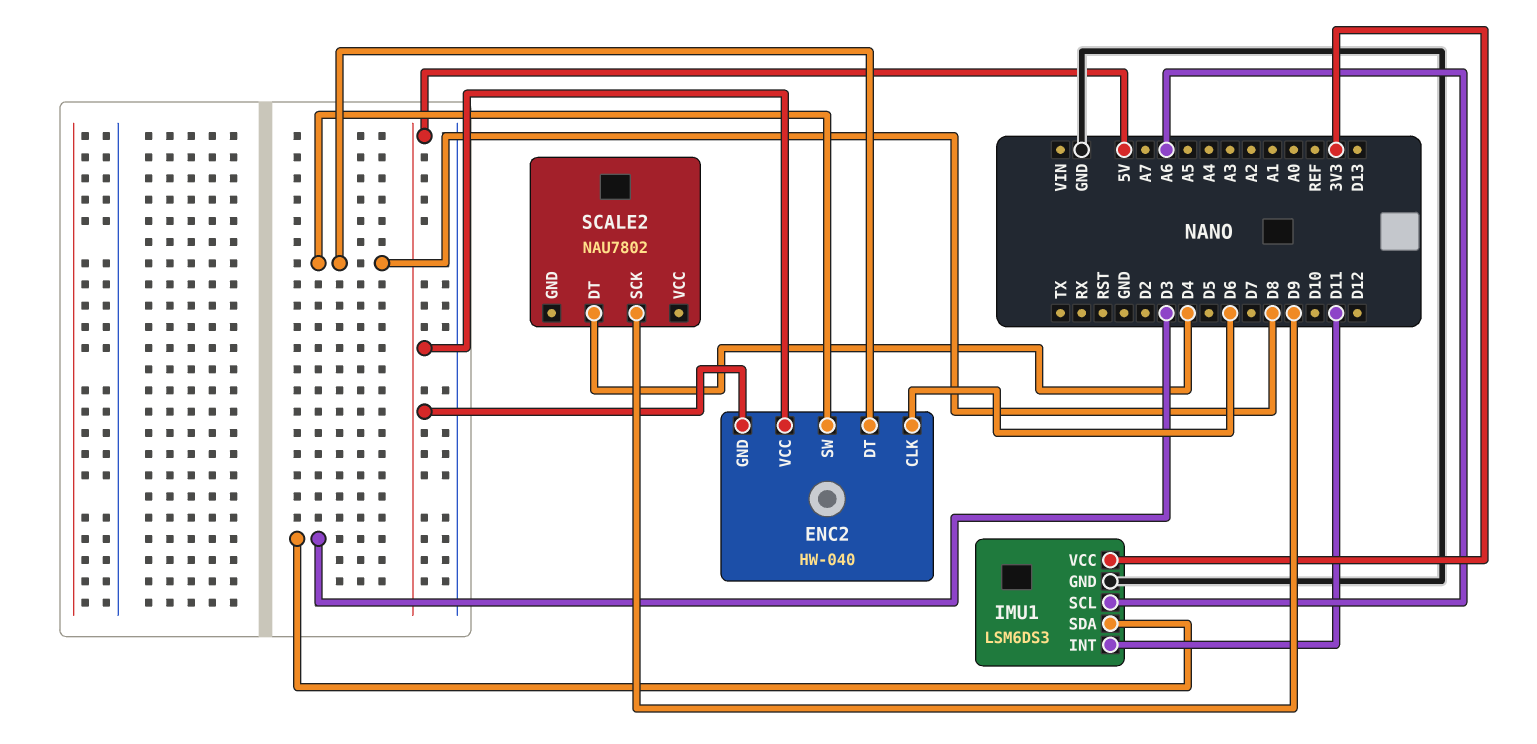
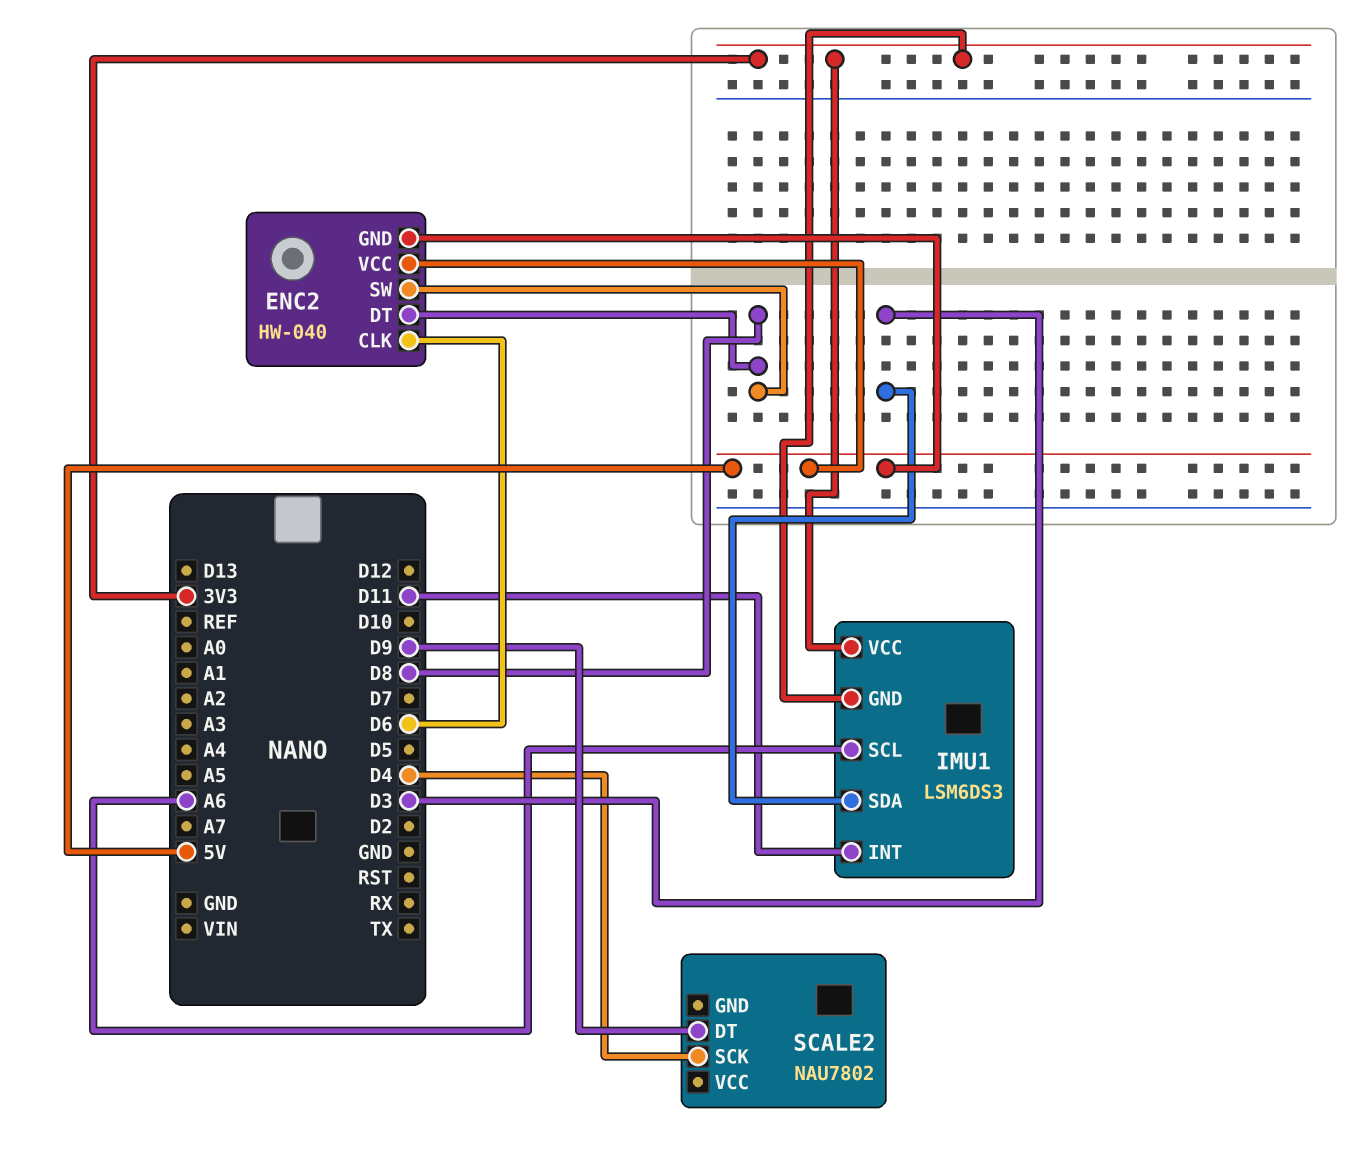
IMU1 pin GND: GND -> 3V3
SCALE2 pin DT: D4 -> D9
SCALE2 pin SCK: D9 -> D4

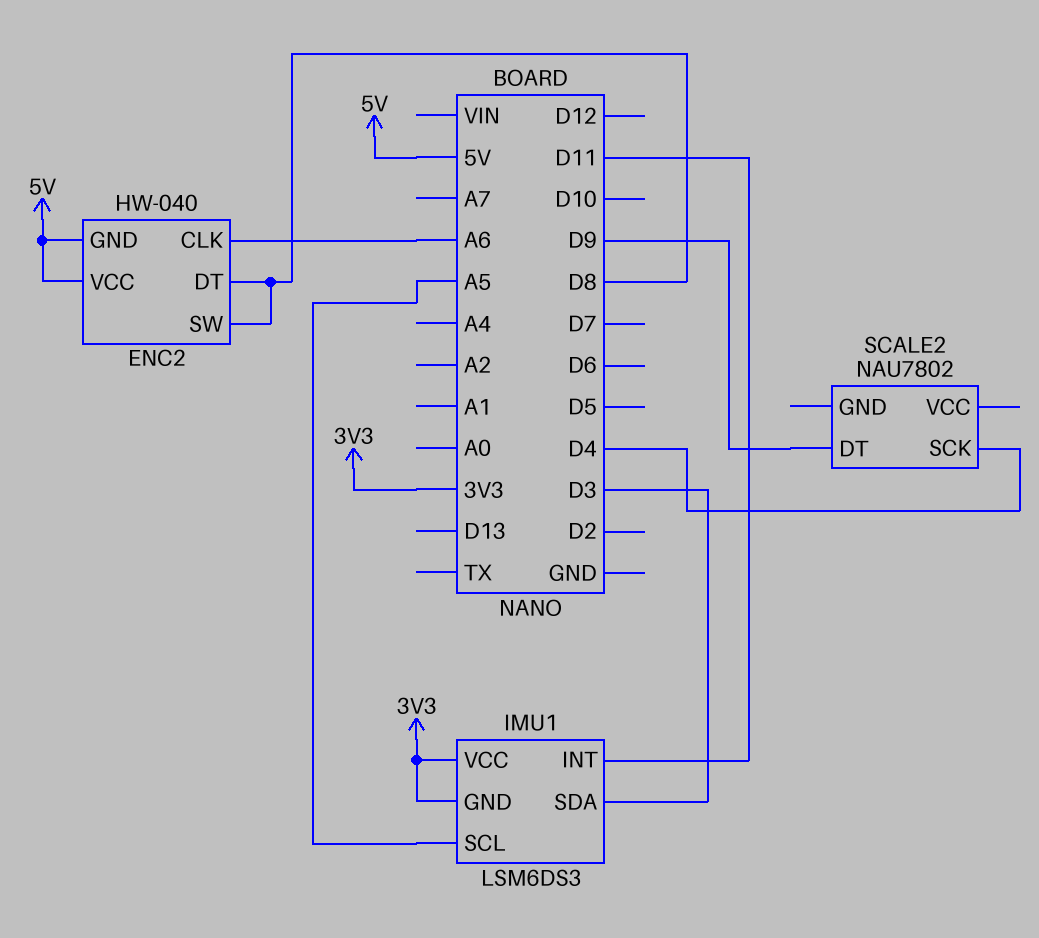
ENC2 pin CLK: D6 -> A6
IMU1 pin SCL: A6 -> A5

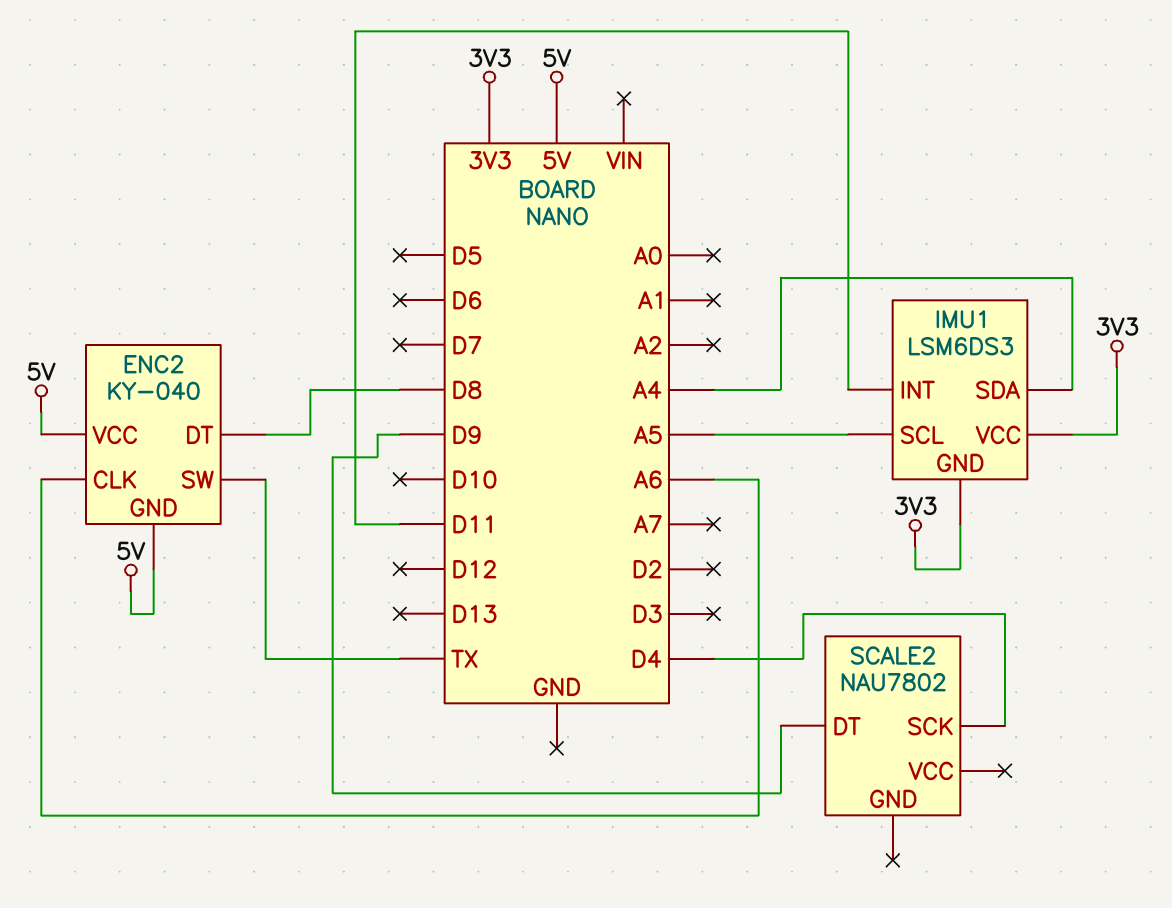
ENC2: HW-040 -> KY-040
ENC2 pin SW: D8 -> TX
IMU1 pin SDA: D3 -> A4

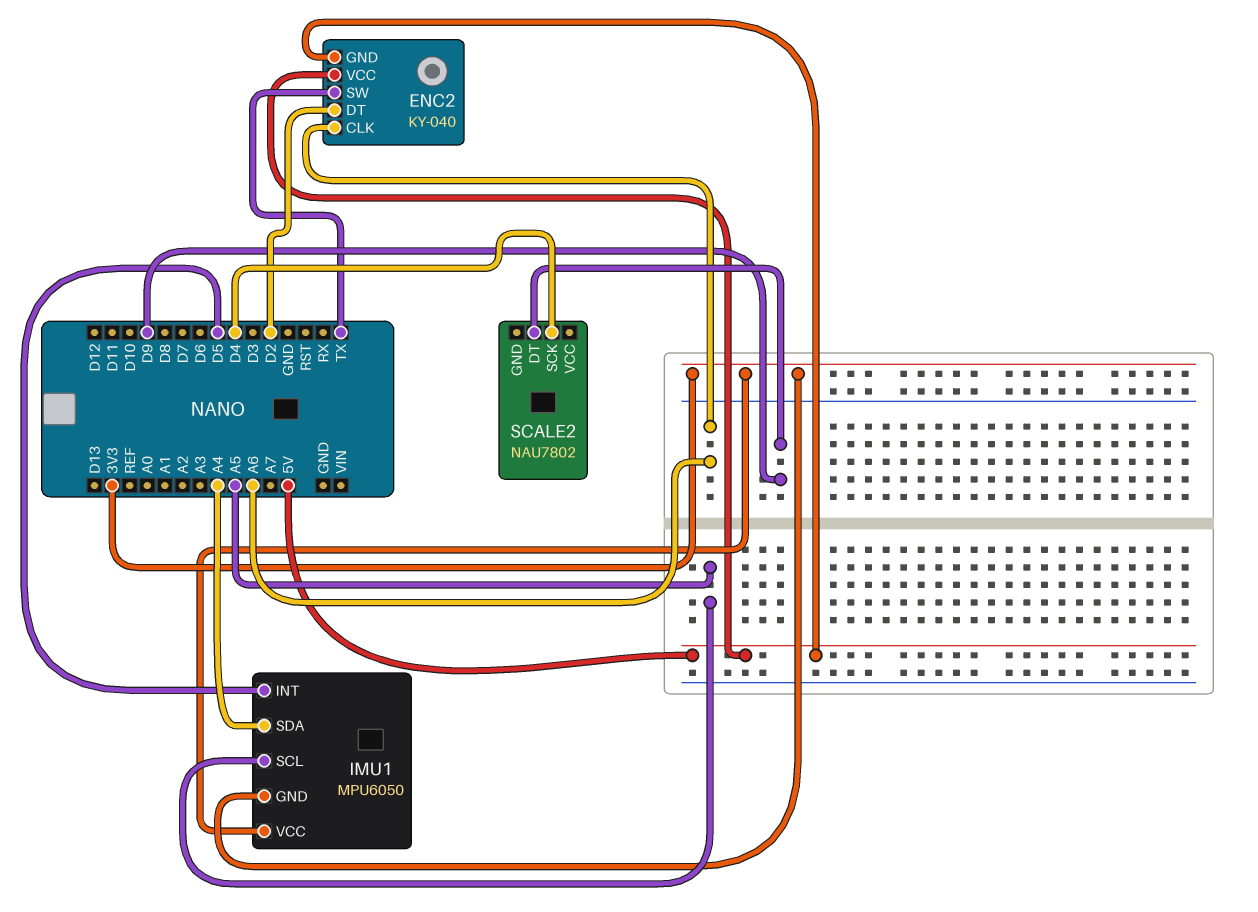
ENC2 pin DT: D8 -> D2
IMU1: LSM6DS3 -> MPU6050
IMU1 pin INT: D11 -> D5

